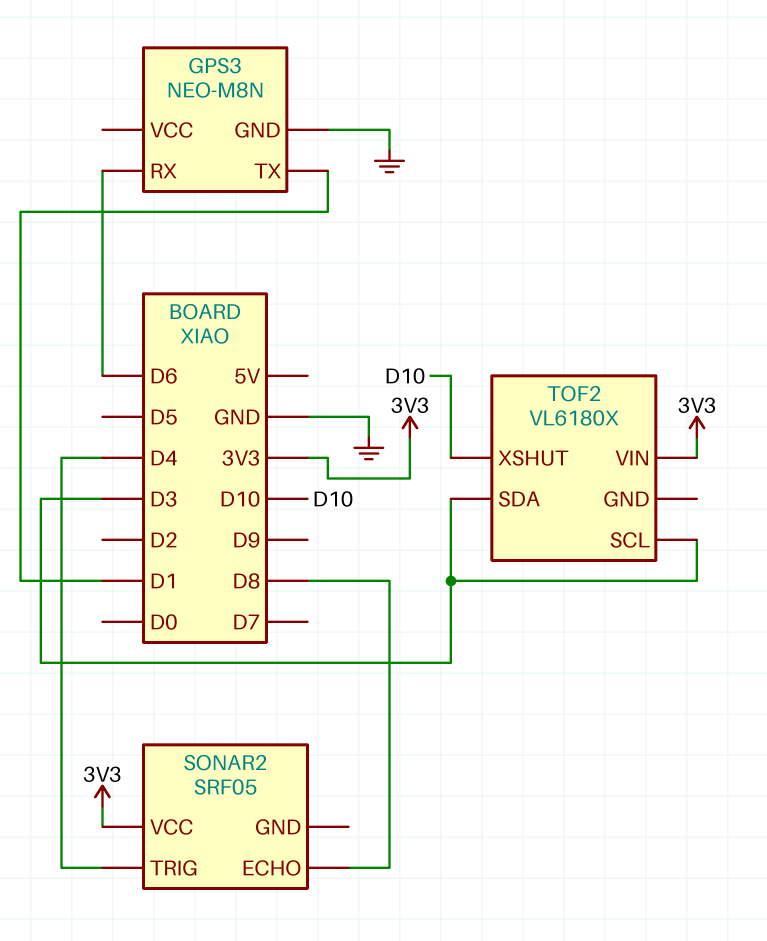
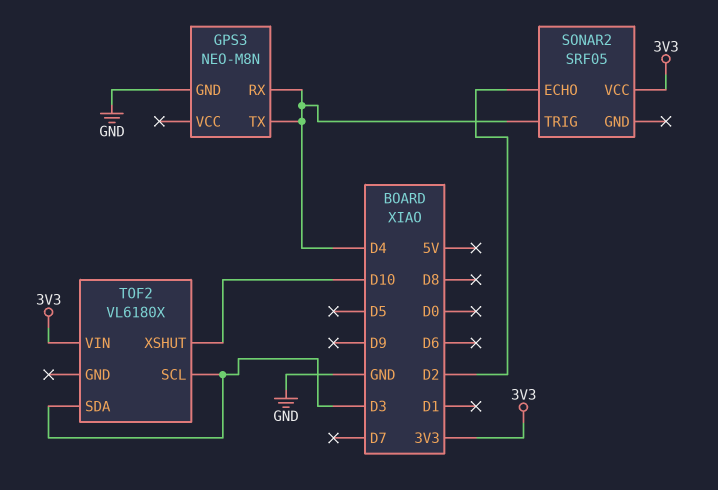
GPS3 pin RX: D6 -> D4
GPS3 pin TX: D1 -> D4
SONAR2 pin ECHO: D8 -> D2

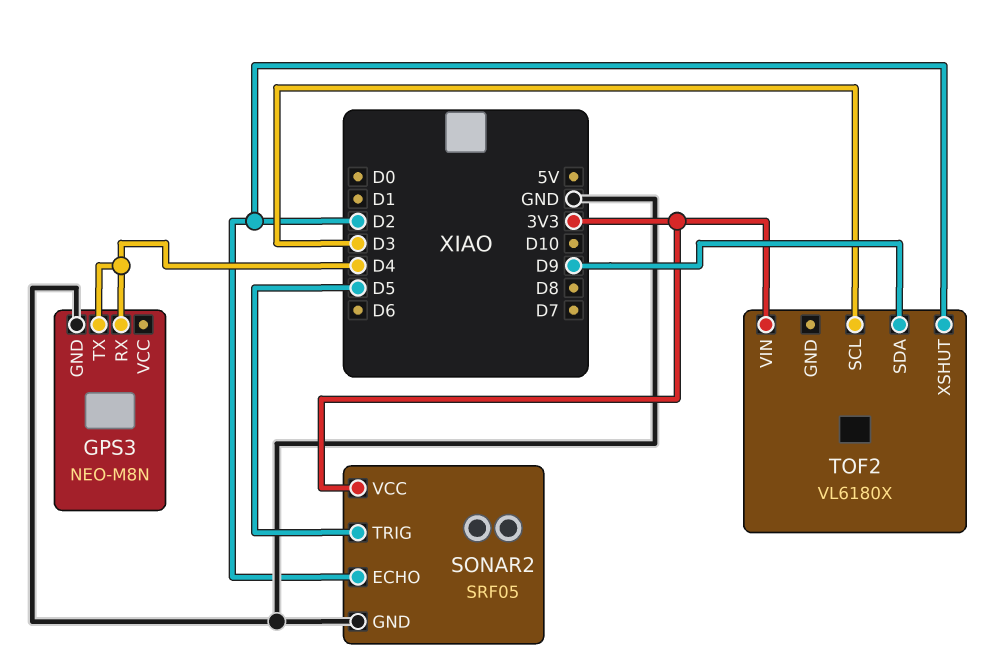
SONAR2 pin GND: none -> GND
SONAR2 pin TRIG: D4 -> D5
TOF2 pin SDA: D3 -> D9
TOF2 pin XSHUT: D10 -> D2

